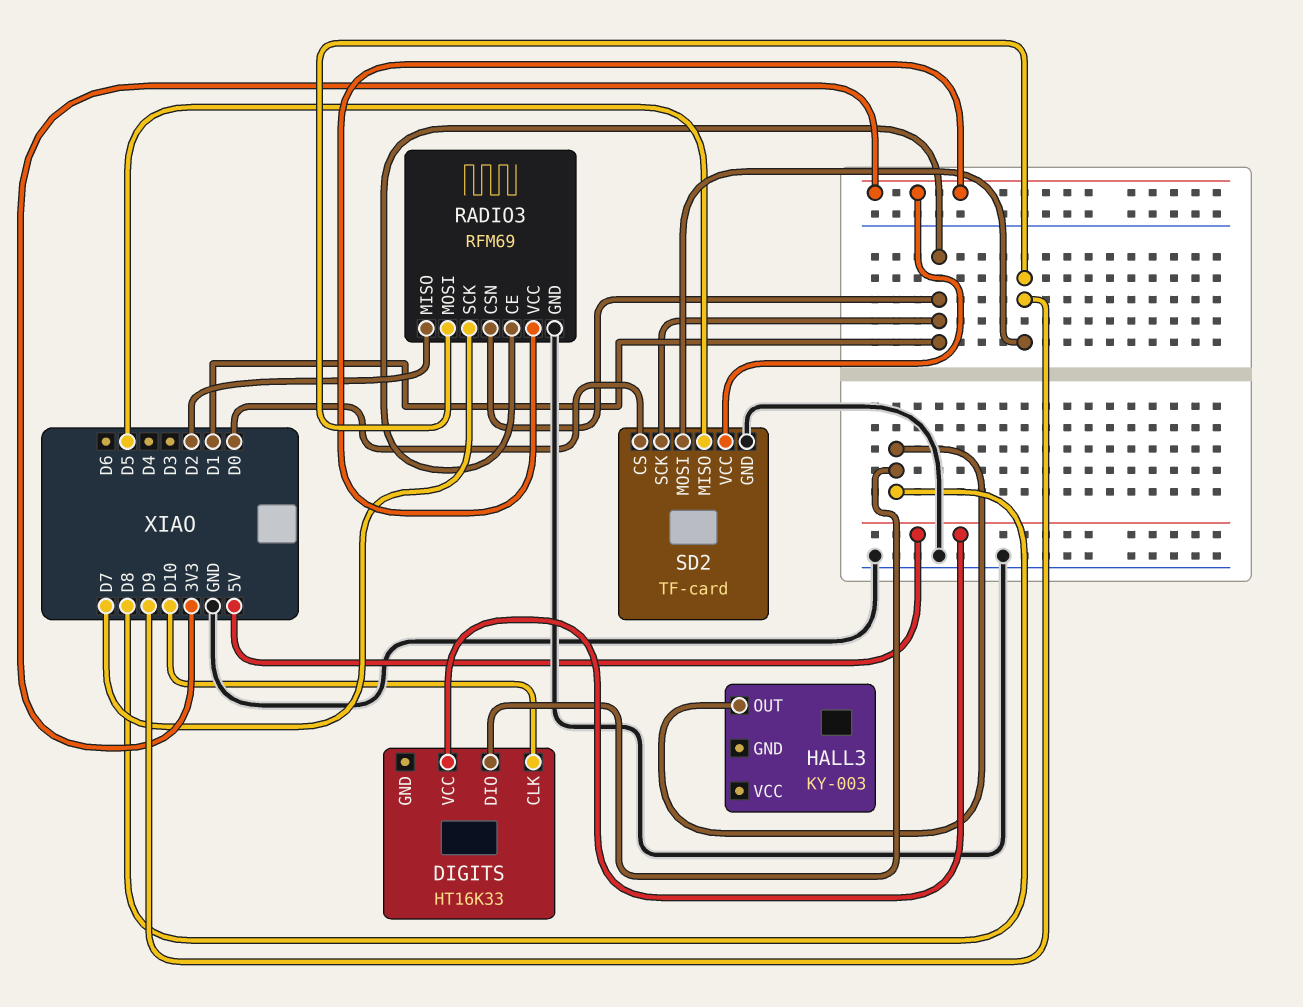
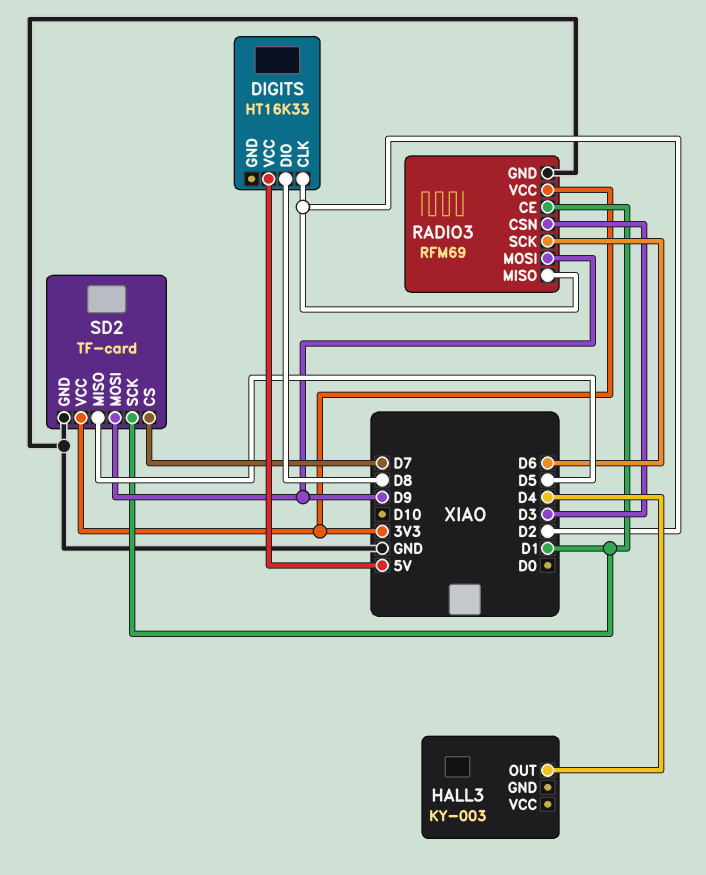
DIGITS pin CLK: D10 -> D2
HALL3 pin OUT: D8 -> D4
RADIO3 pin CSN: D1 -> D3
RADIO3 pin SCK: D7 -> D6
SD2 pin CS: D0 -> D7

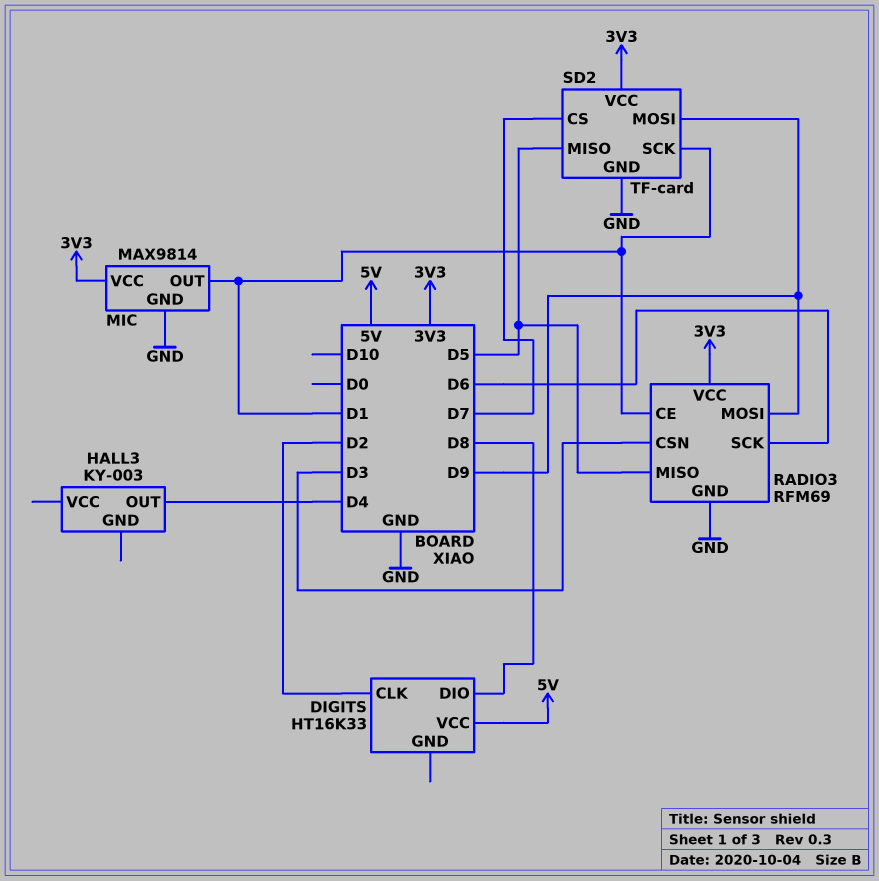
MIC: none -> MAX9814
MIC pin GND: none -> GND
MIC pin OUT: none -> D1
MIC pin VCC: none -> 3V3
RADIO3 pin MISO: D2 -> D5

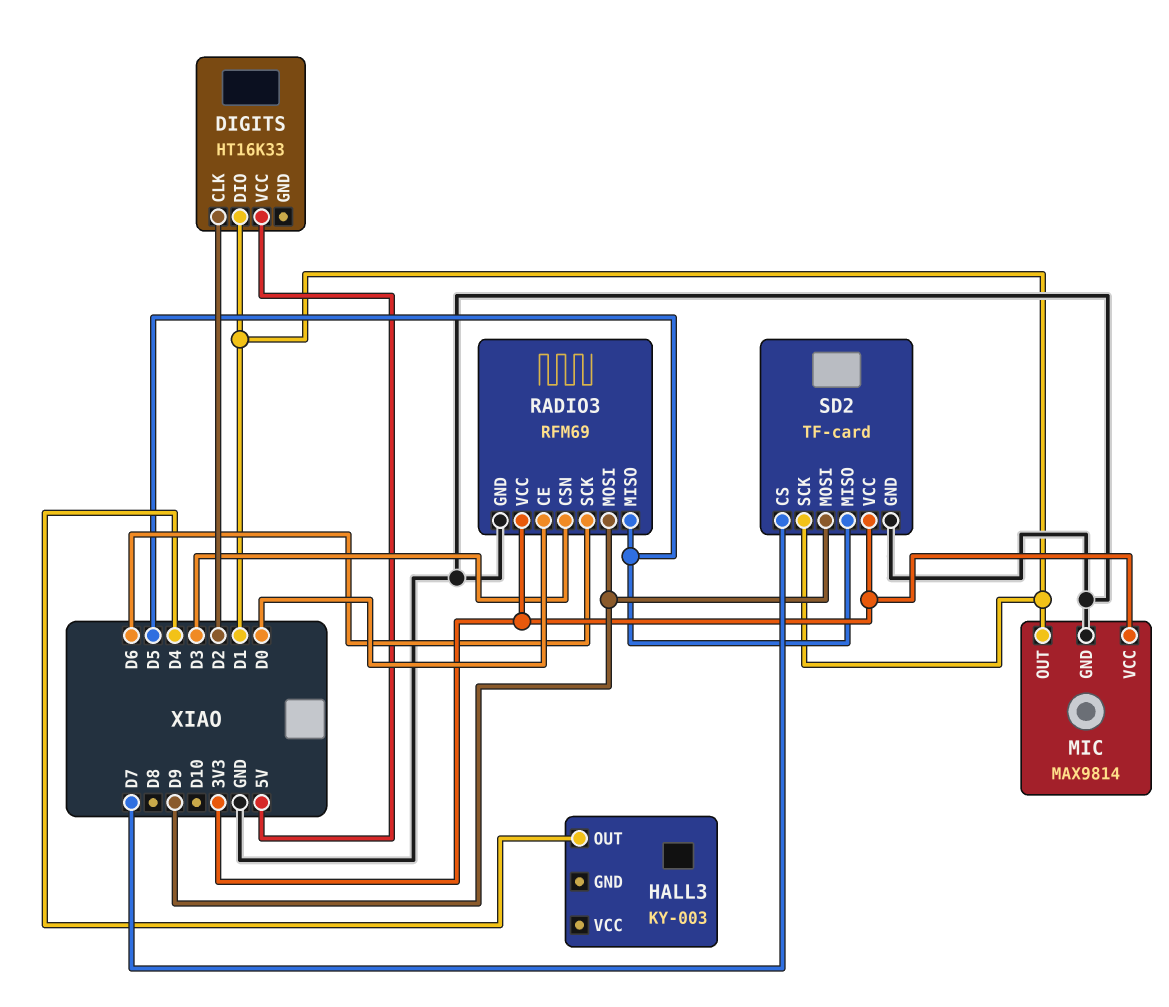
DIGITS pin DIO: D8 -> D1
RADIO3 pin CE: D1 -> D0

